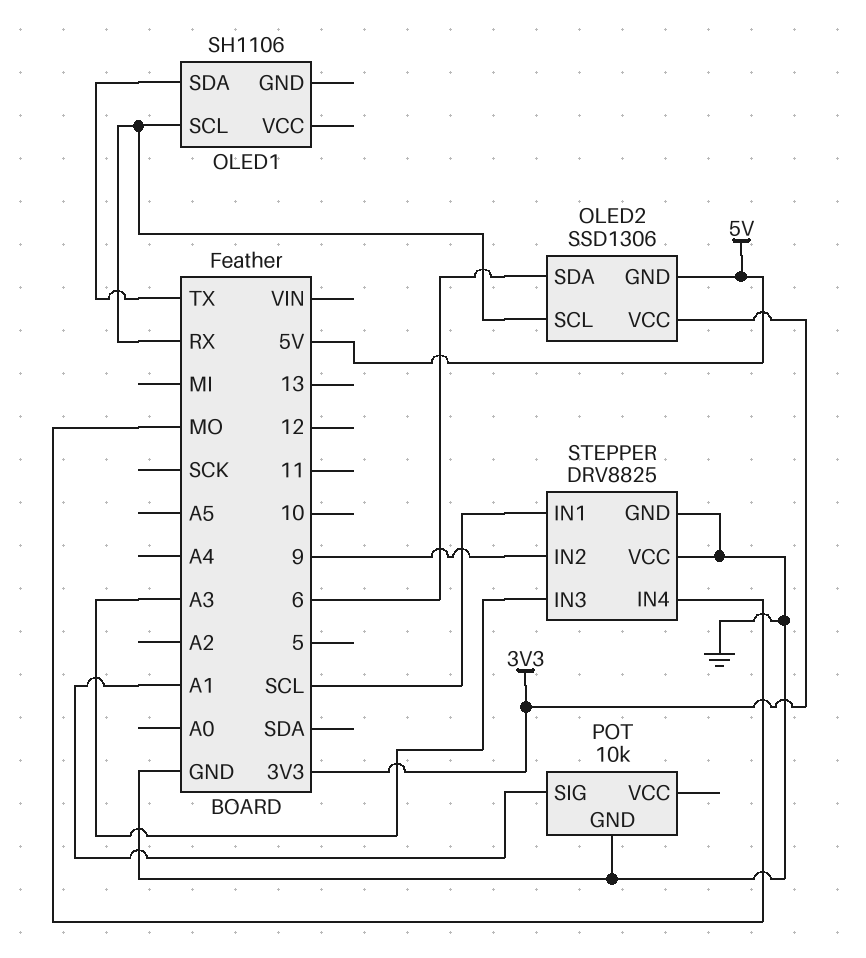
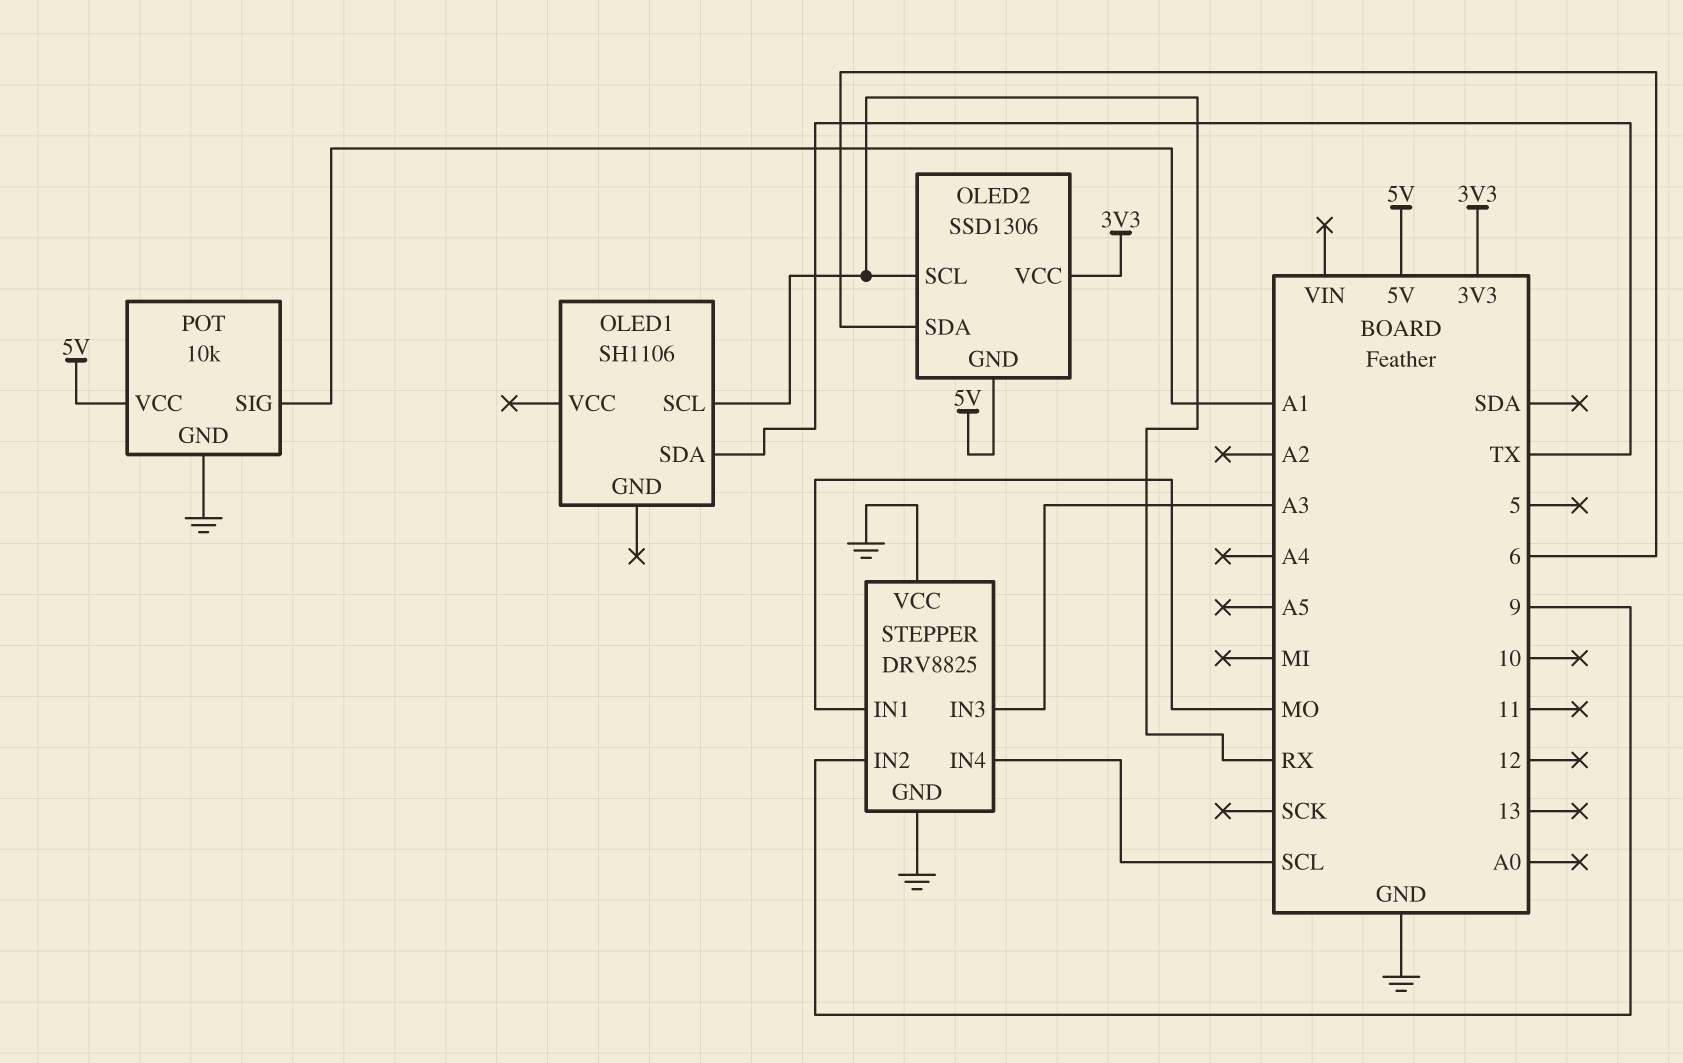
POT pin VCC: none -> 5V
STEPPER pin IN1: SCL -> MO
STEPPER pin IN4: MO -> SCL

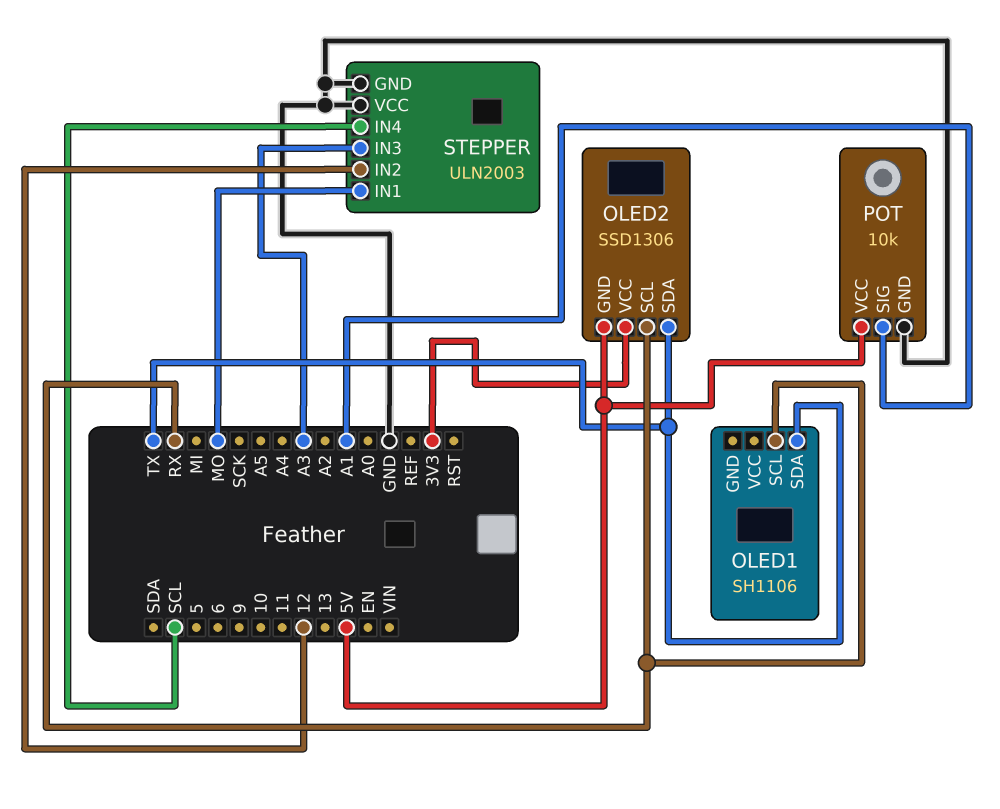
OLED2 pin SDA: 6 -> TX
STEPPER: DRV8825 -> ULN2003
STEPPER pin IN2: 9 -> 12

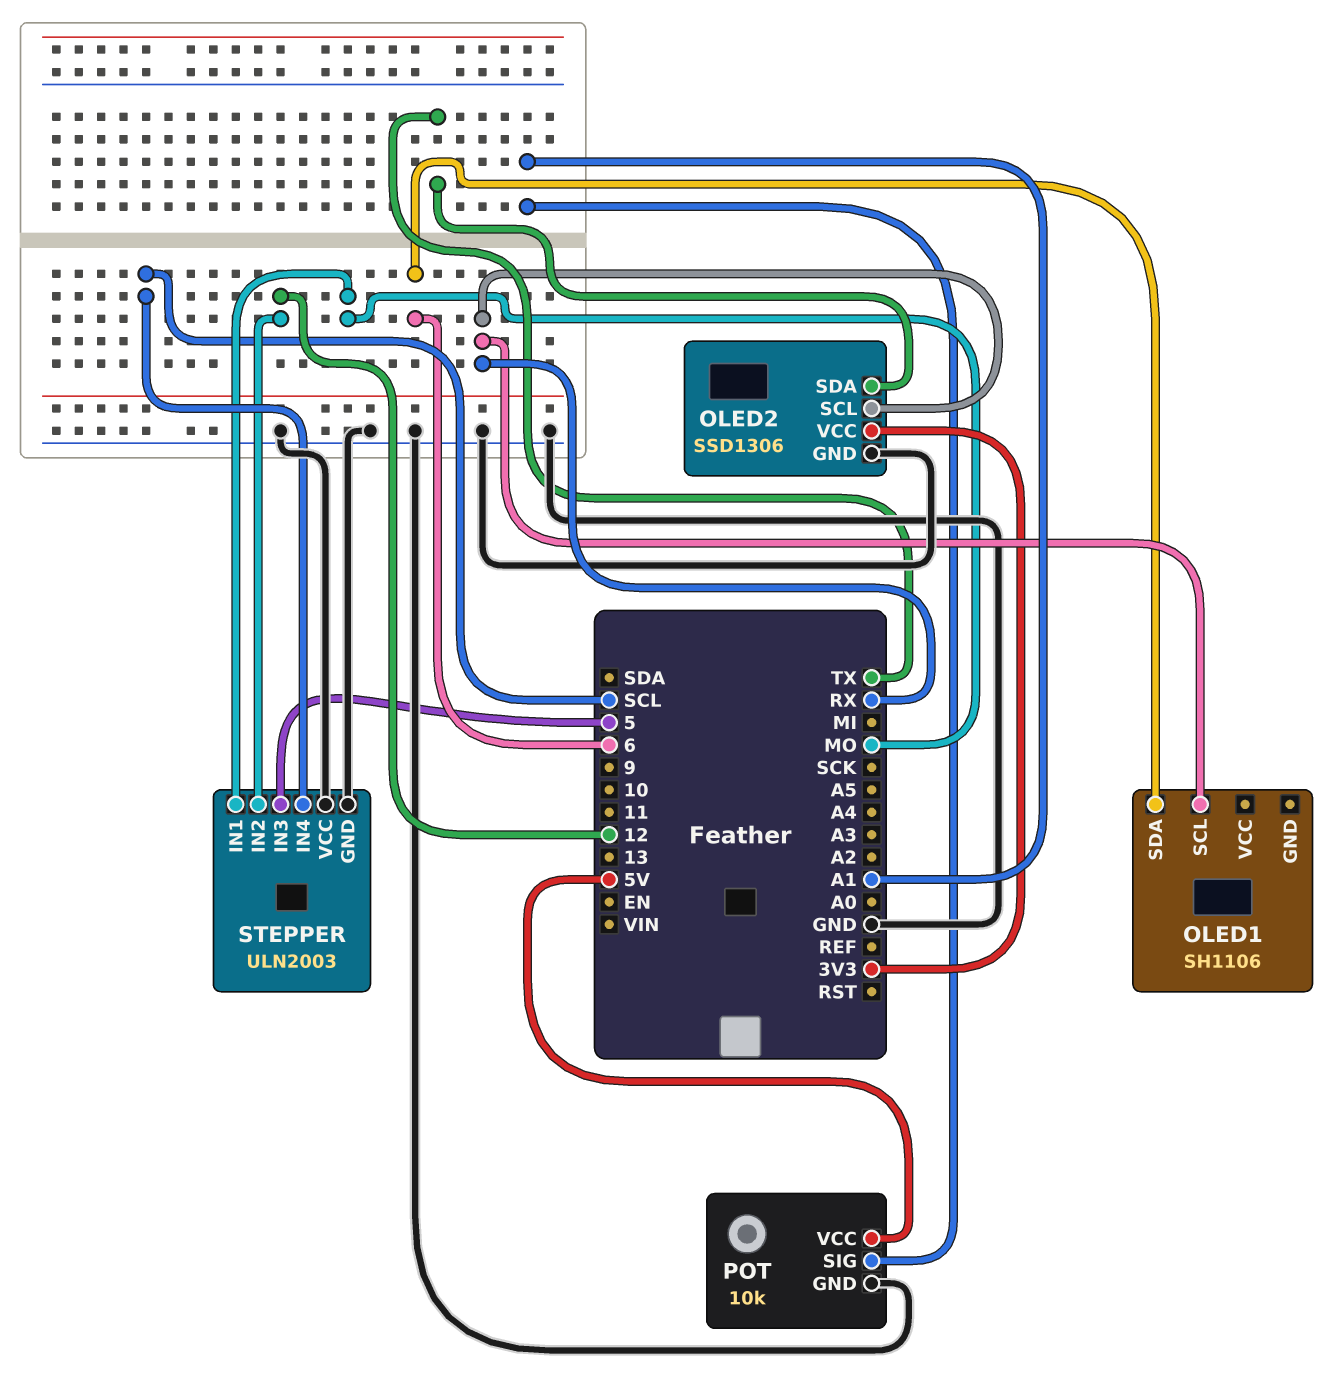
OLED1 pin SDA: TX -> 6
OLED2 pin GND: 5V -> GND
STEPPER pin IN3: A3 -> 5

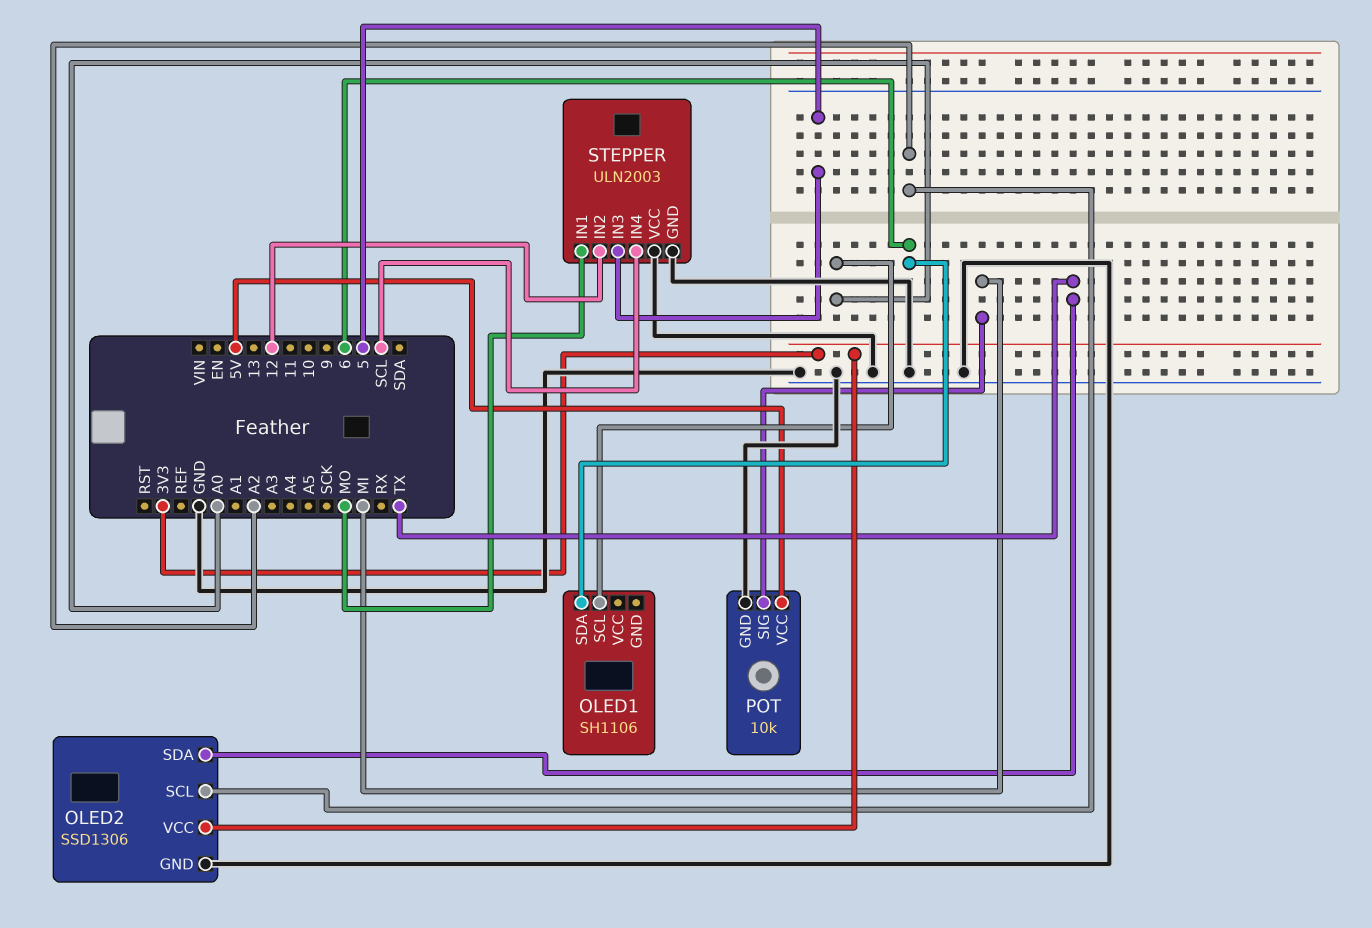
OLED1 pin SCL: RX -> A0
OLED2 pin SCL: RX -> A2
POT pin SIG: A1 -> MI

